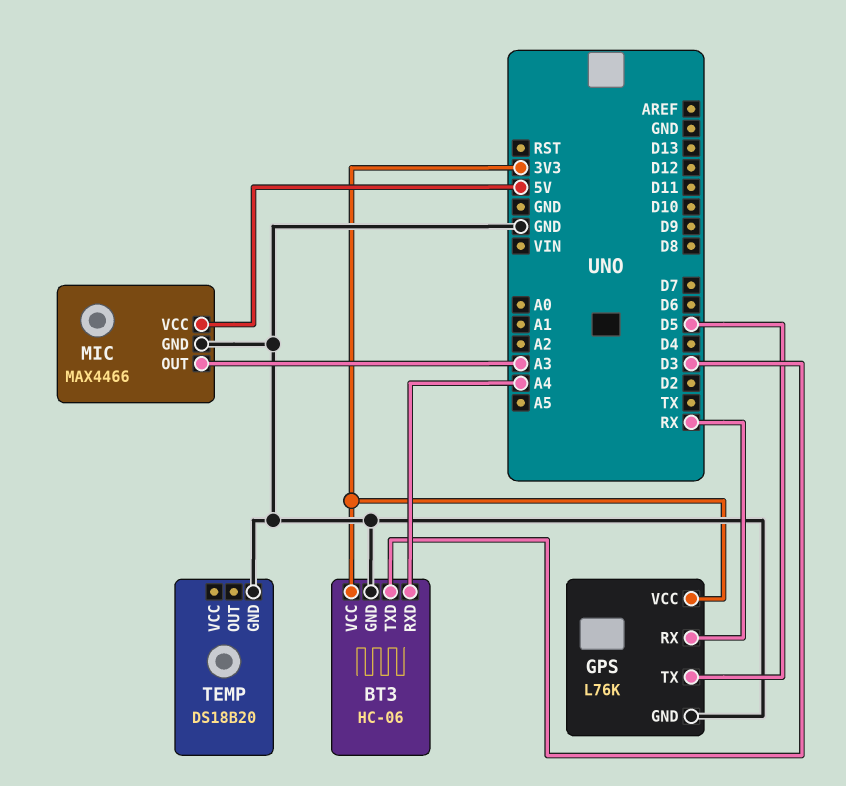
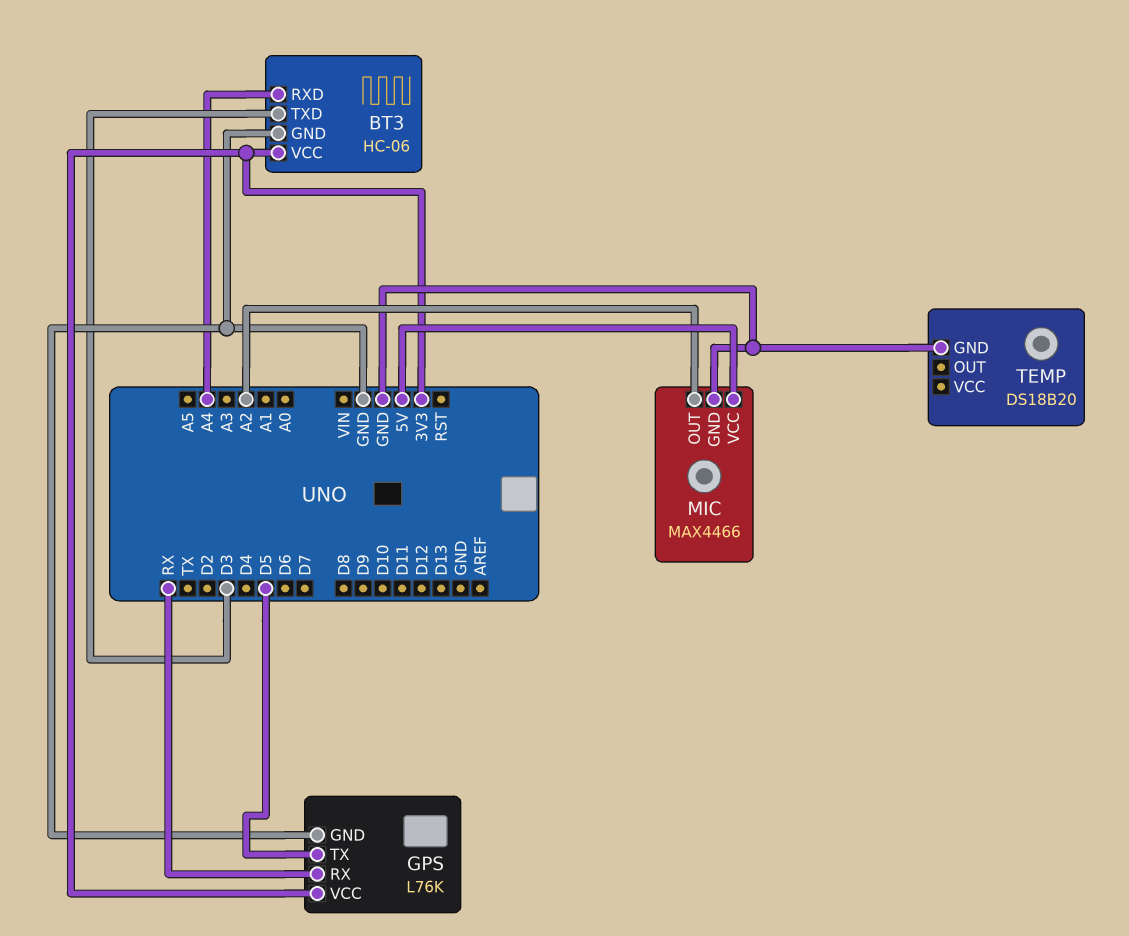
MIC pin OUT: A3 -> A2

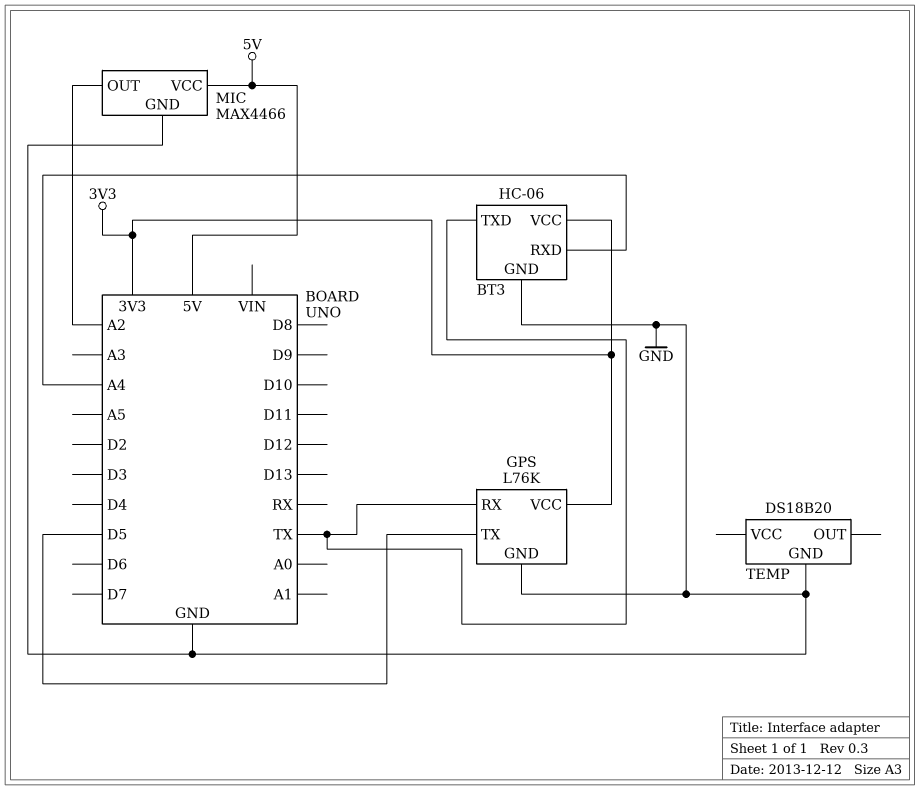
BT3 pin TXD: D3 -> TX
GPS pin RX: RX -> TX

